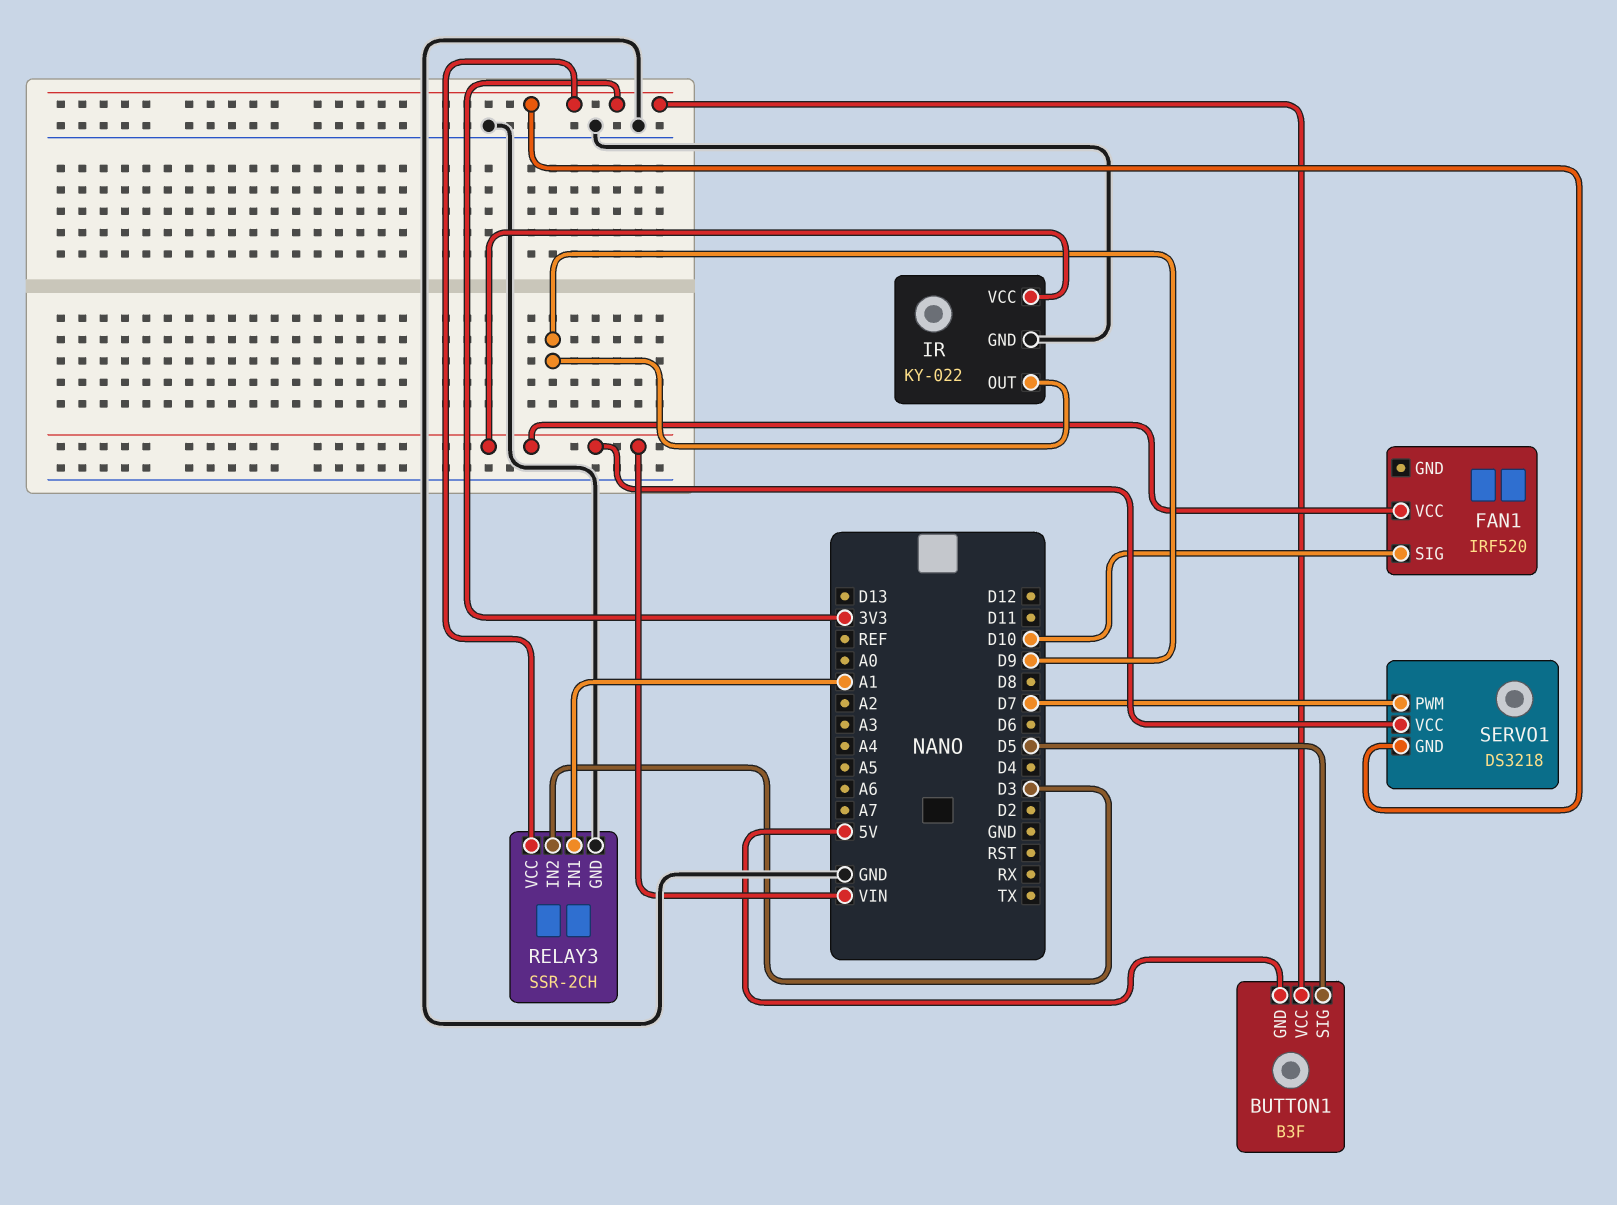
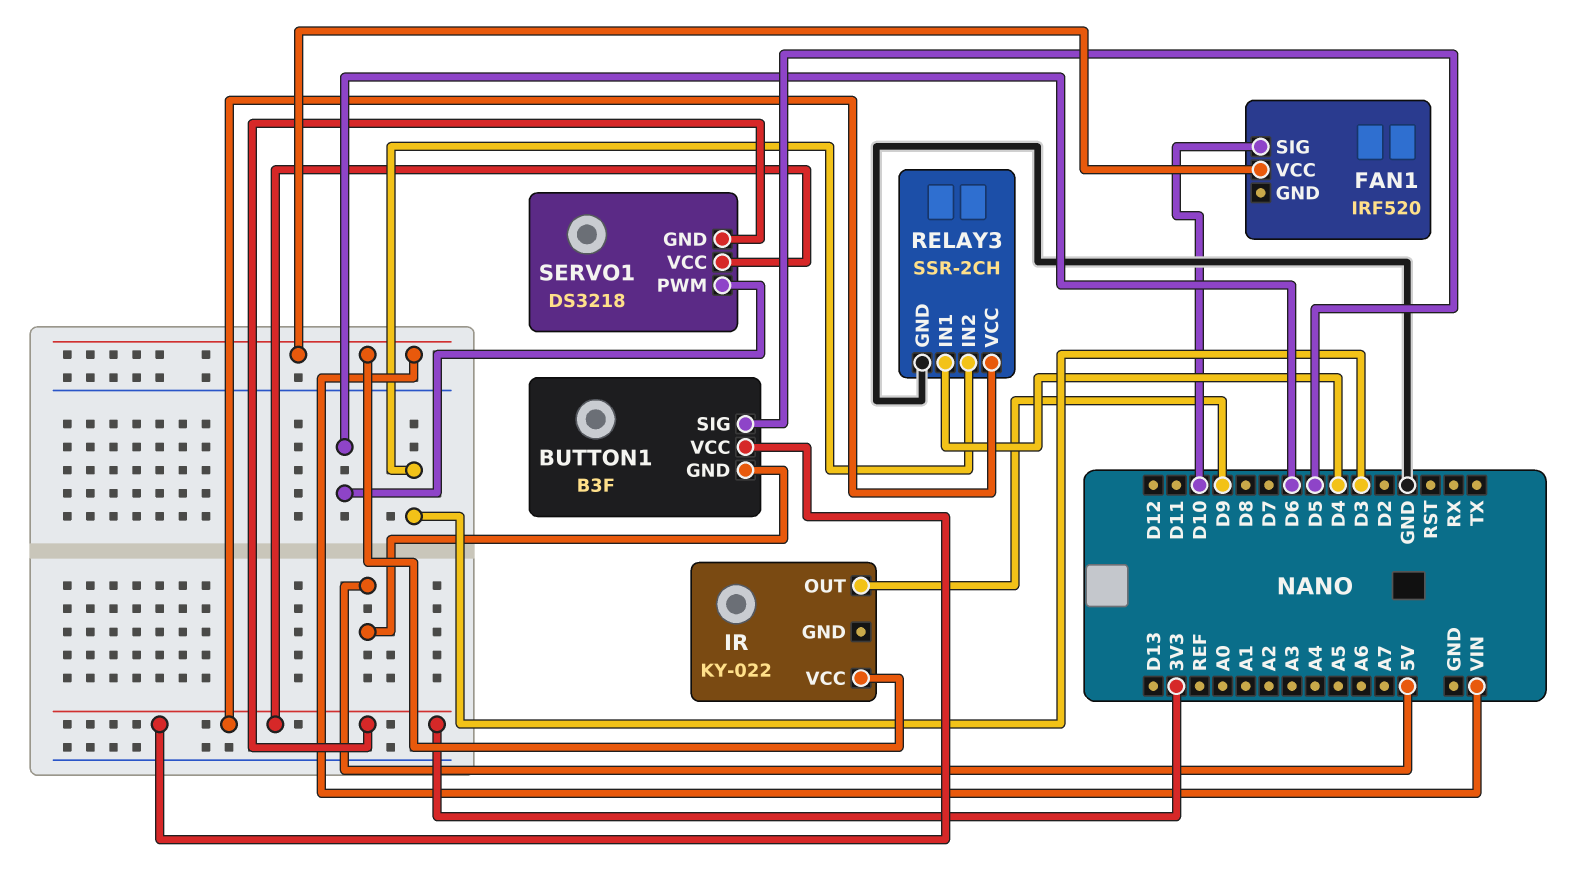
IR pin GND: GND -> none
RELAY3 pin IN1: A1 -> D4
SERVO1 pin PWM: D7 -> D6
SERVO1 pin VCC: VIN -> 3V3

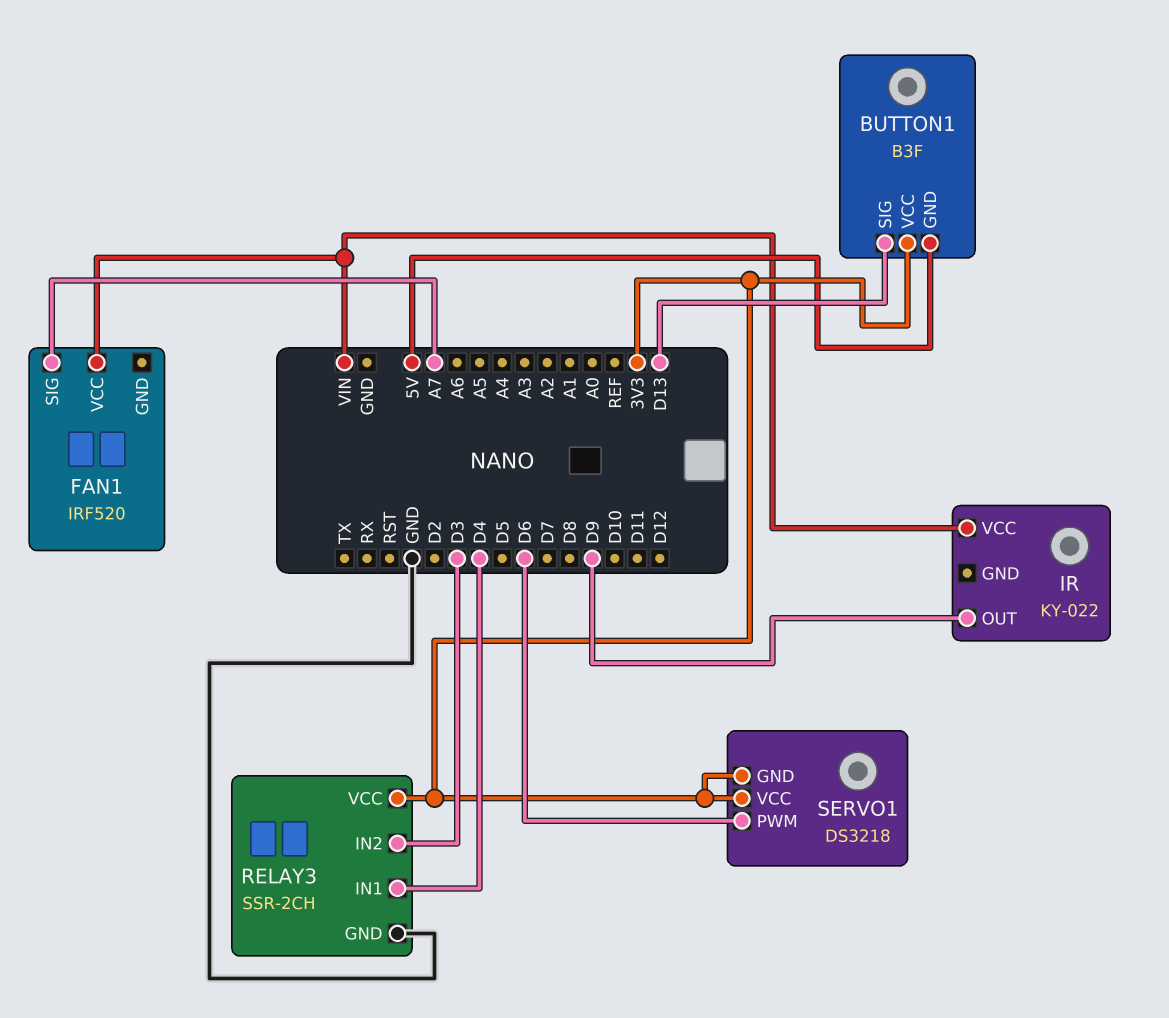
BUTTON1 pin SIG: D5 -> D13
FAN1 pin SIG: D10 -> A7

